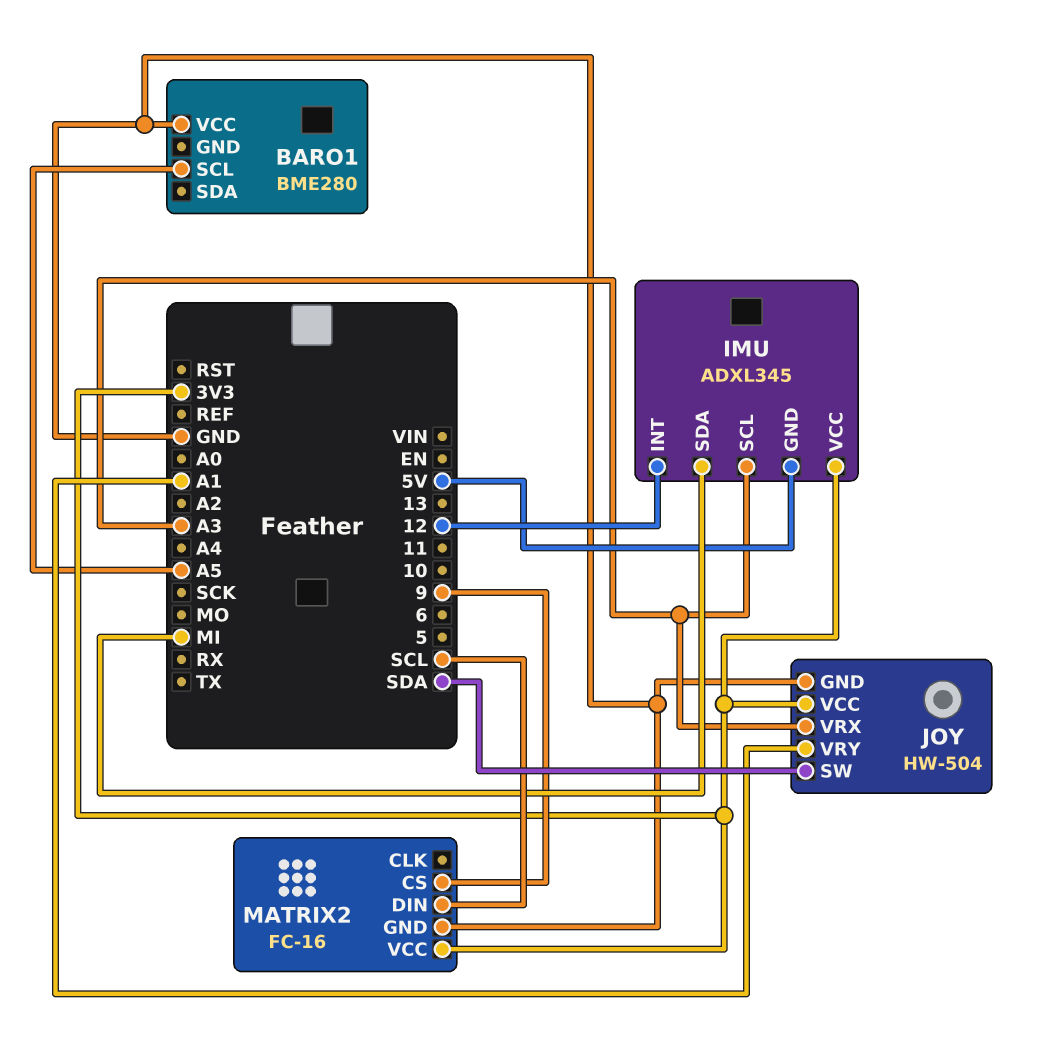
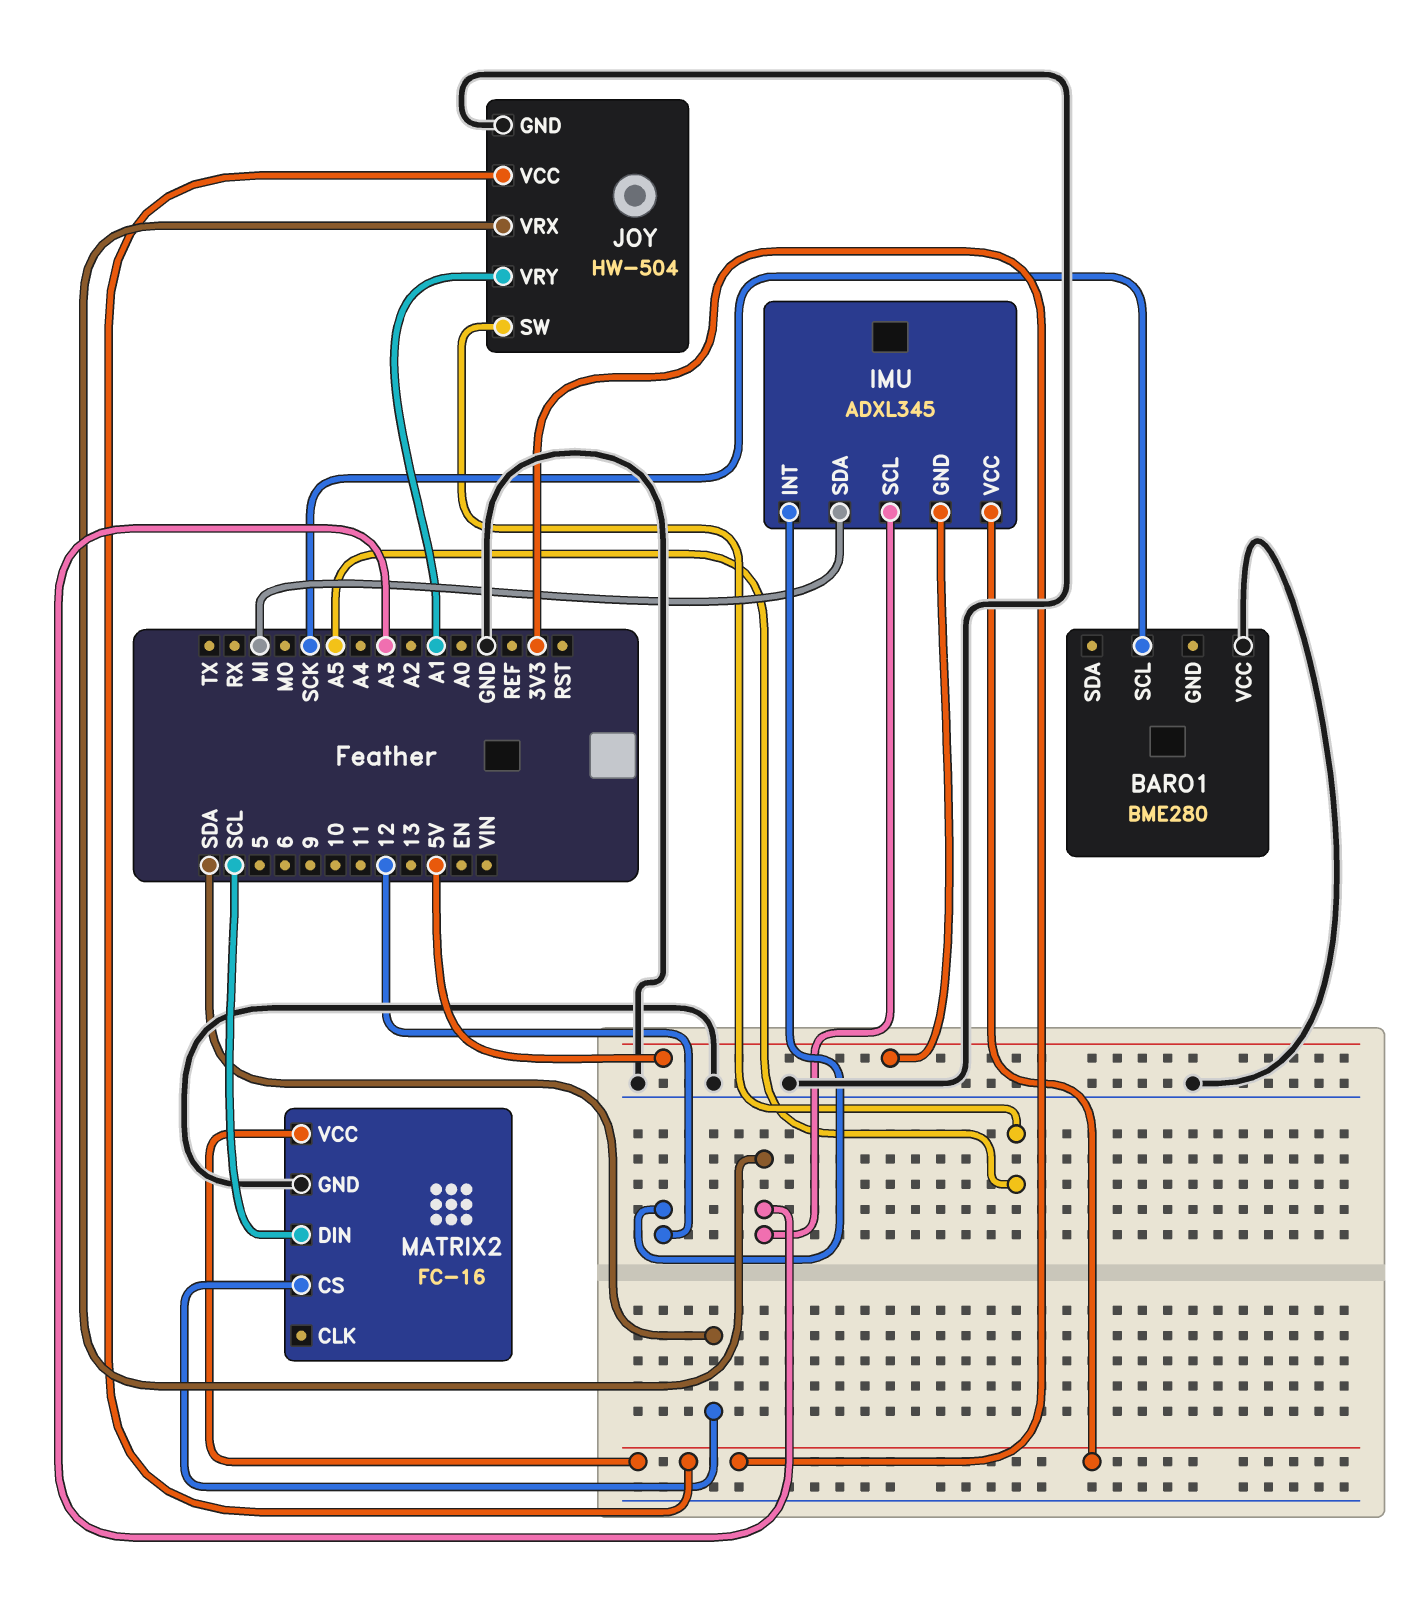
BARO1 pin SCL: A5 -> SCK
JOY pin SW: SDA -> A5
MATRIX2 pin CS: 9 -> SDA

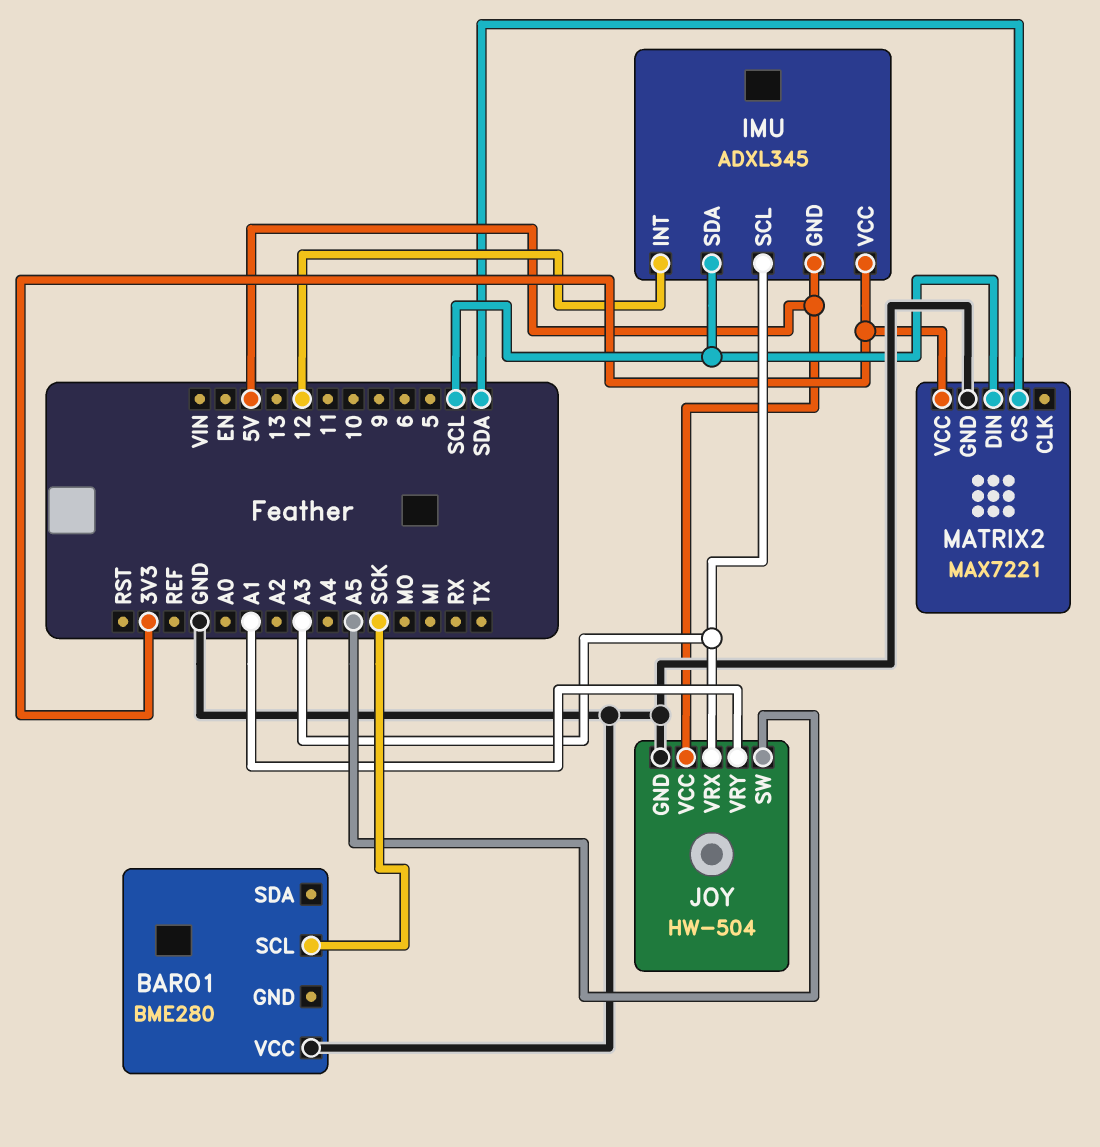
IMU pin SDA: MI -> SCL
JOY pin VCC: 3V3 -> 5V
MATRIX2: FC-16 -> MAX7221

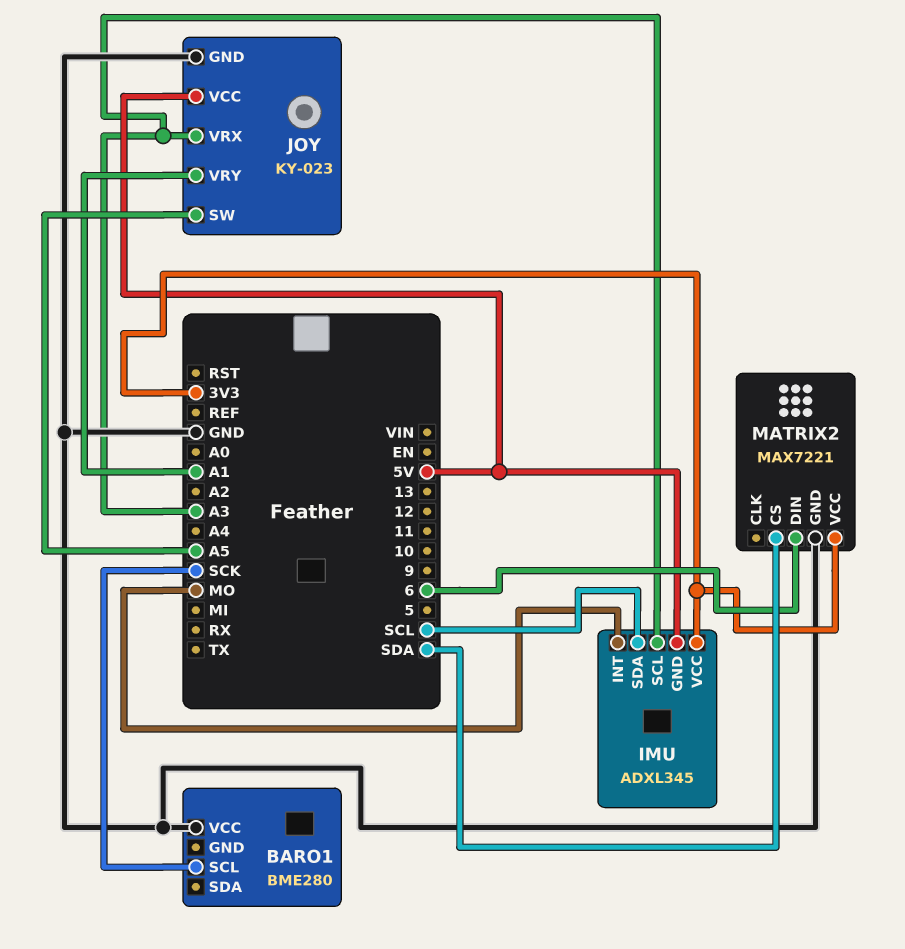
IMU pin INT: 12 -> MO
JOY: HW-504 -> KY-023
MATRIX2 pin DIN: SCL -> 6

